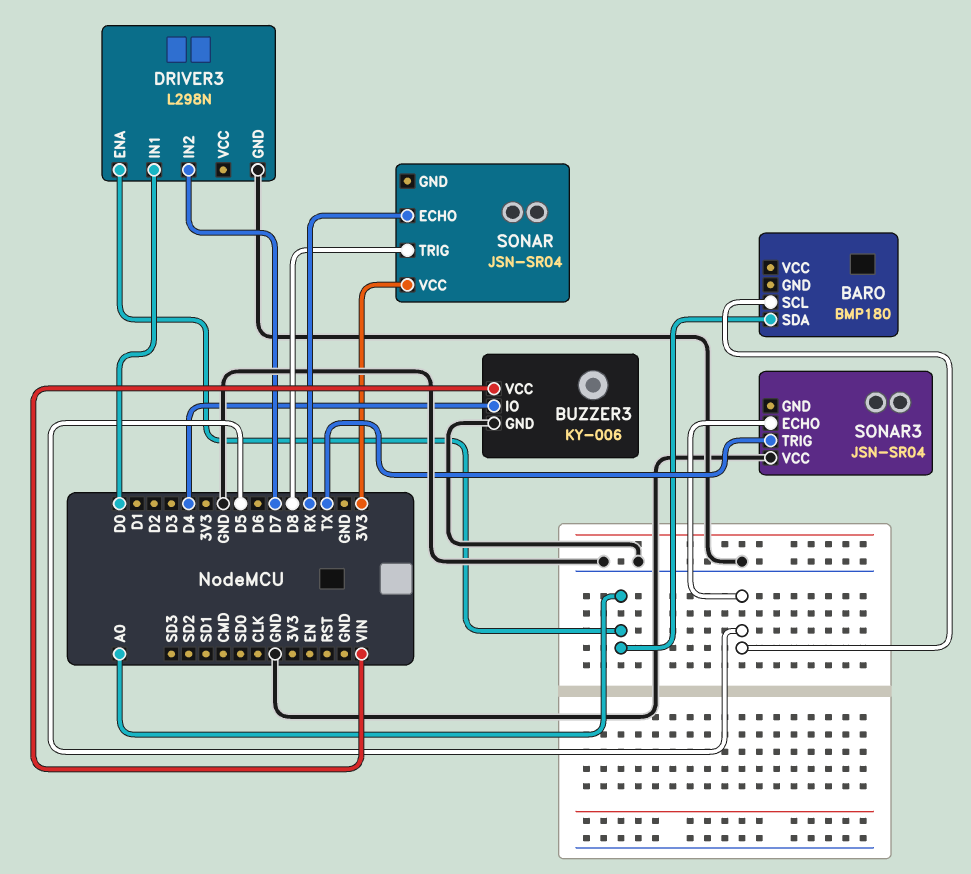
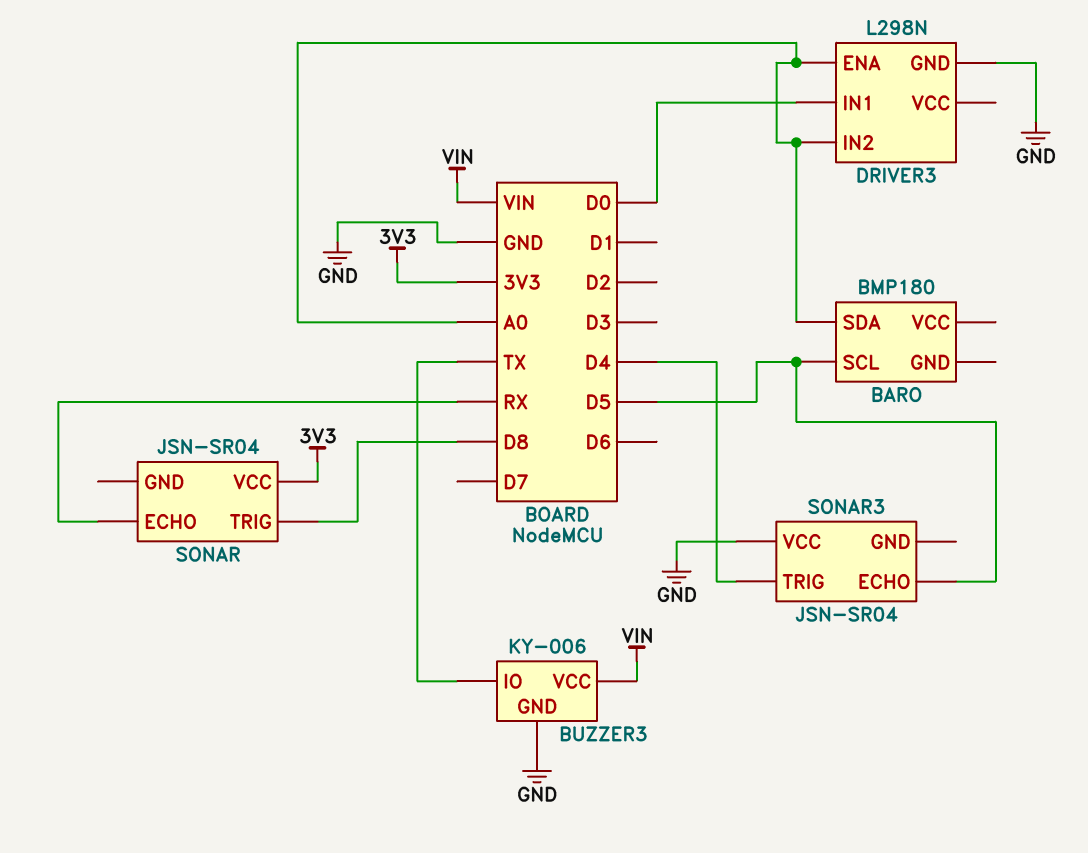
BUZZER3 pin IO: D4 -> TX
DRIVER3 pin IN2: D7 -> A0
SONAR3 pin TRIG: TX -> D4

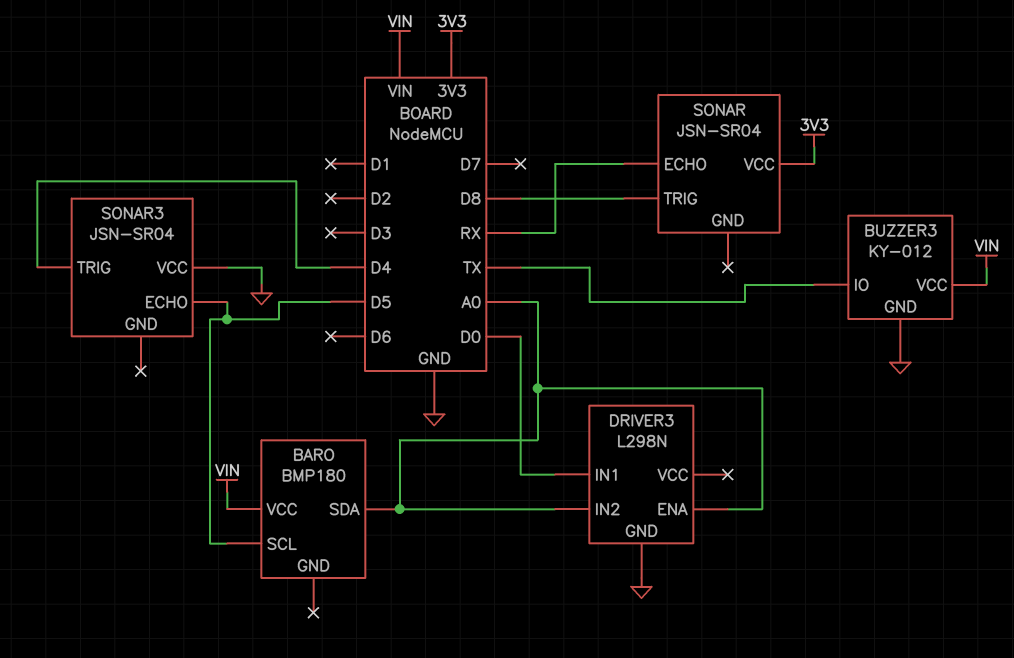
BARO pin VCC: none -> VIN
BUZZER3: KY-006 -> KY-012

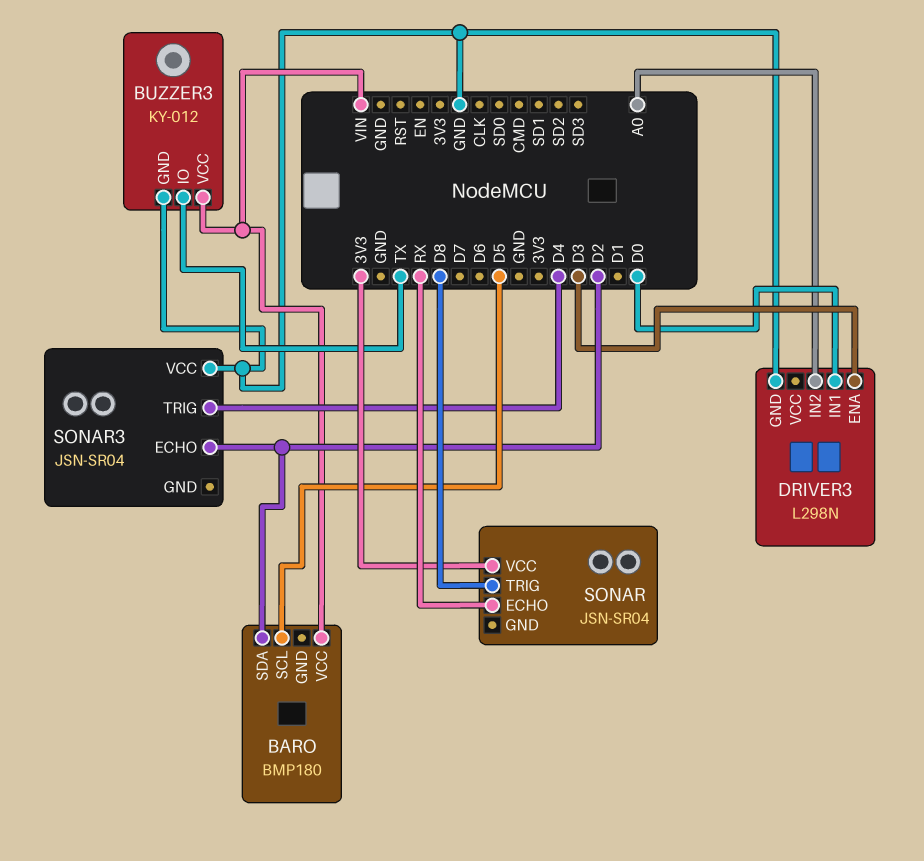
BARO pin SDA: A0 -> D2
DRIVER3 pin ENA: A0 -> D3
SONAR3 pin ECHO: D5 -> D2

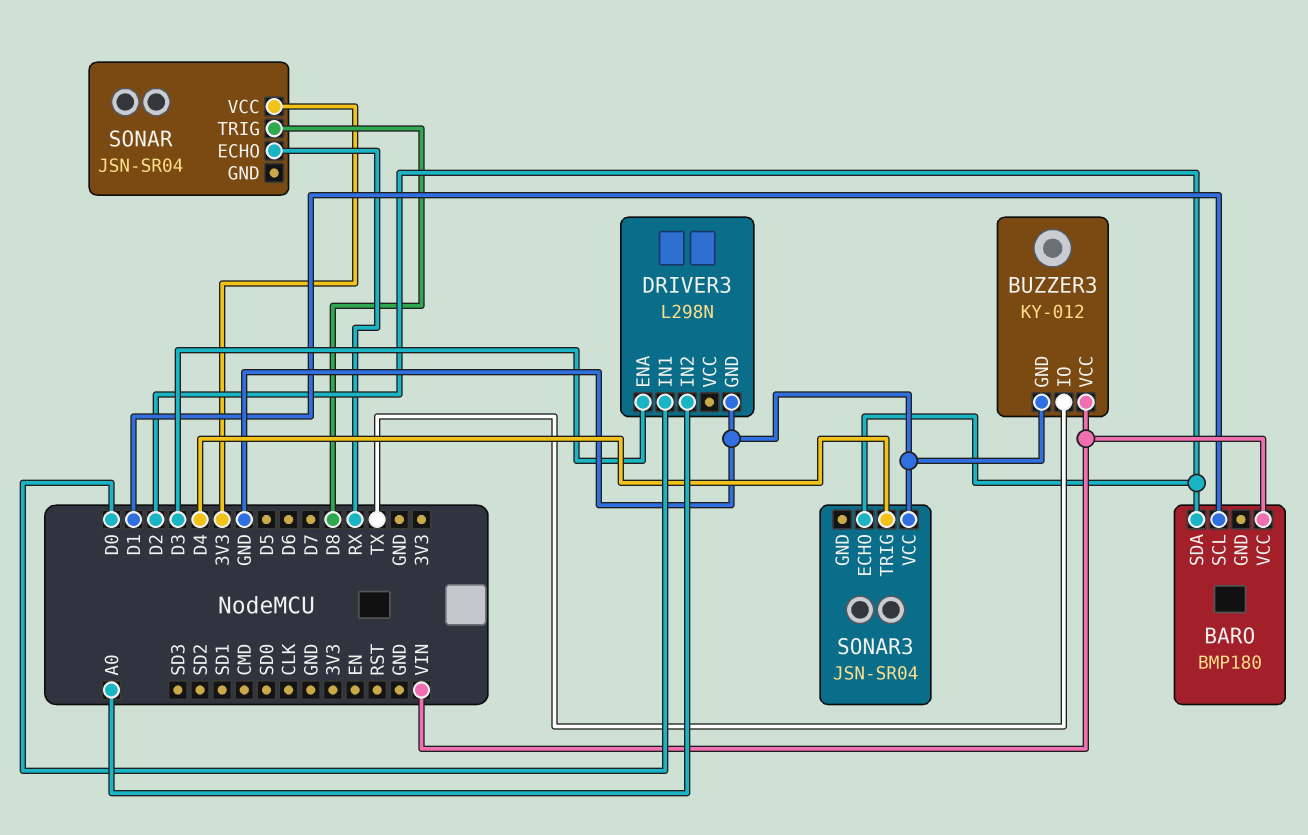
BARO pin SCL: D5 -> D1

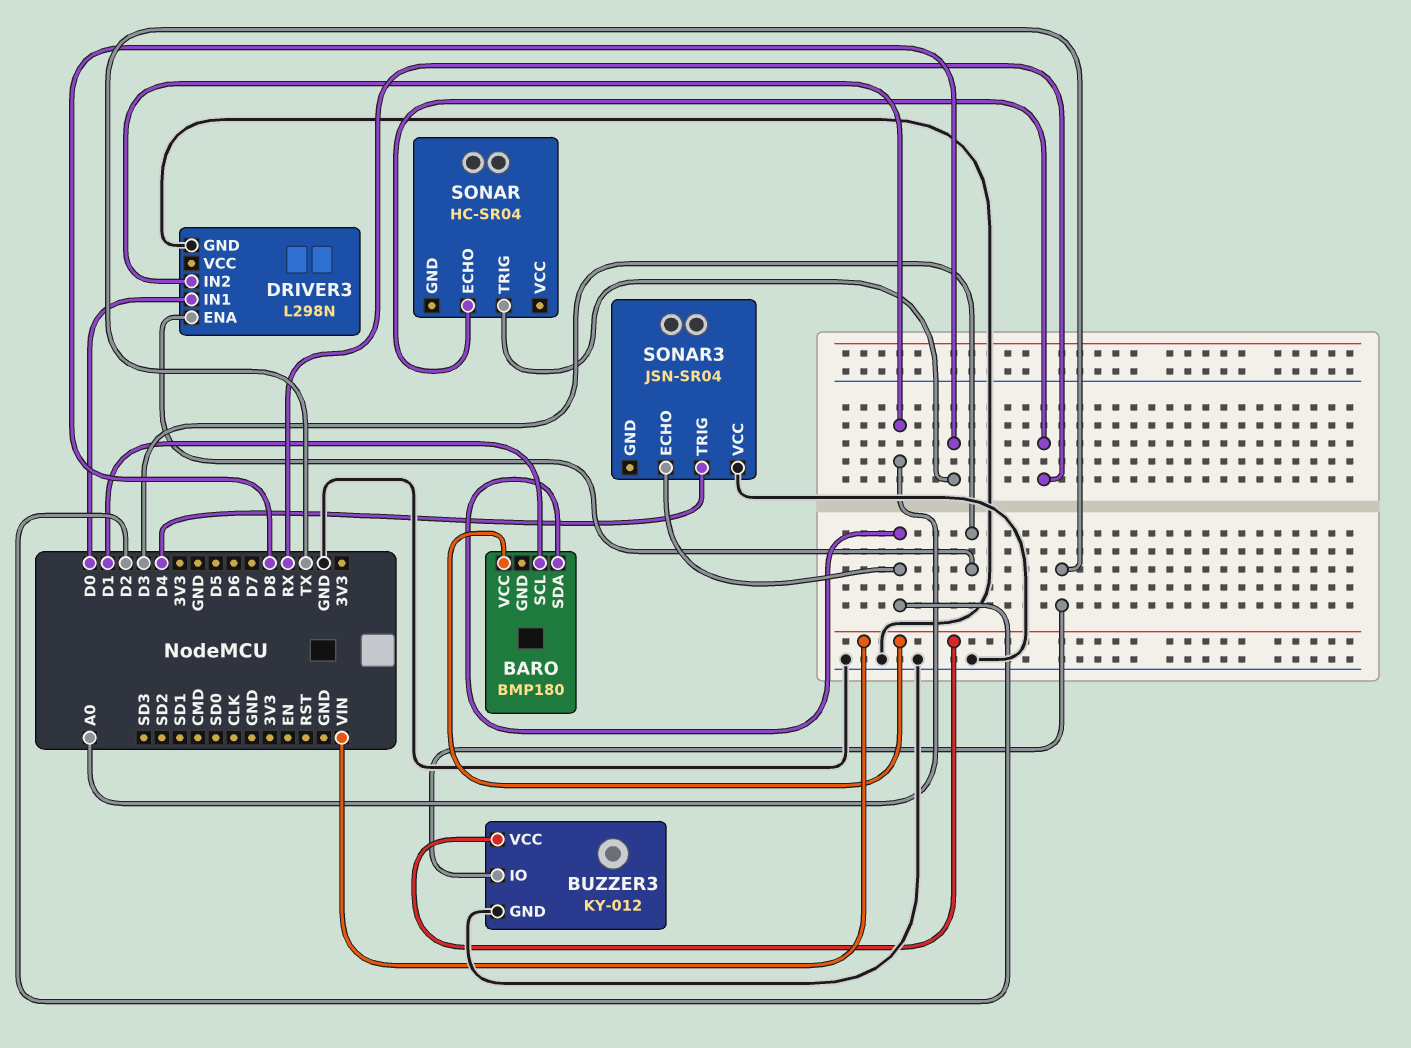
SONAR: JSN-SR04 -> HC-SR04
SONAR pin VCC: 3V3 -> none

